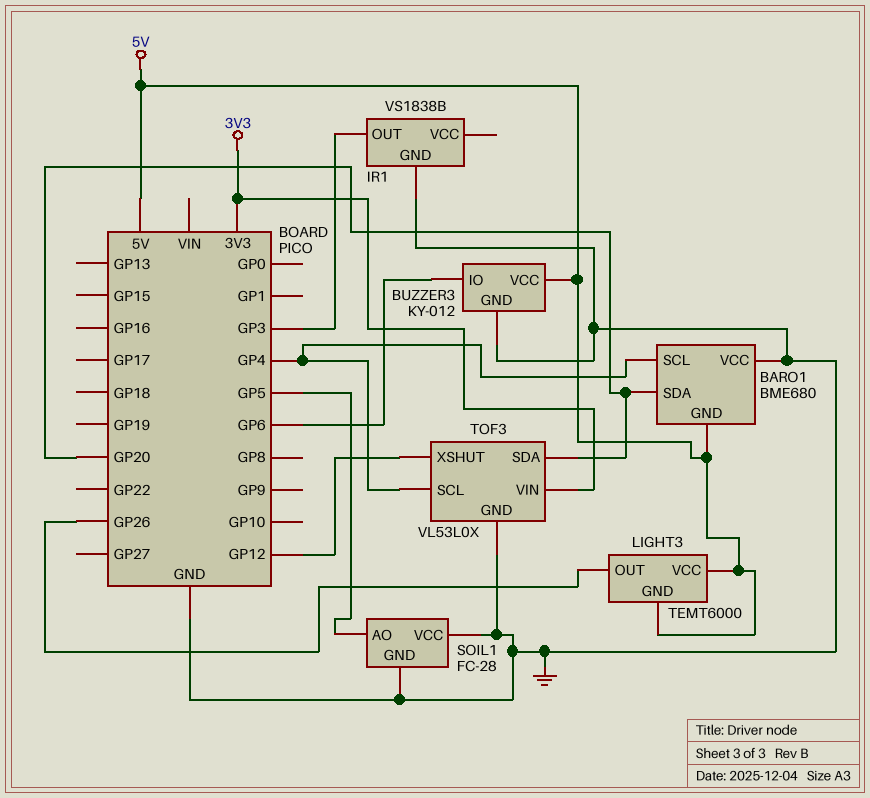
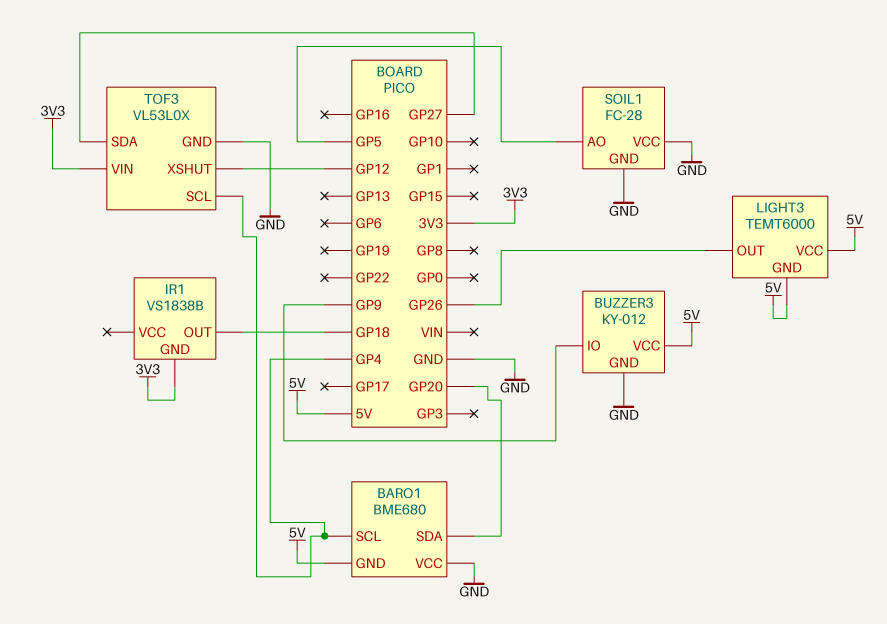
BUZZER3 pin IO: GP6 -> GP9
IR1 pin GND: GND -> 3V3
IR1 pin OUT: GP3 -> GP18
TOF3 pin SDA: GP20 -> GP27

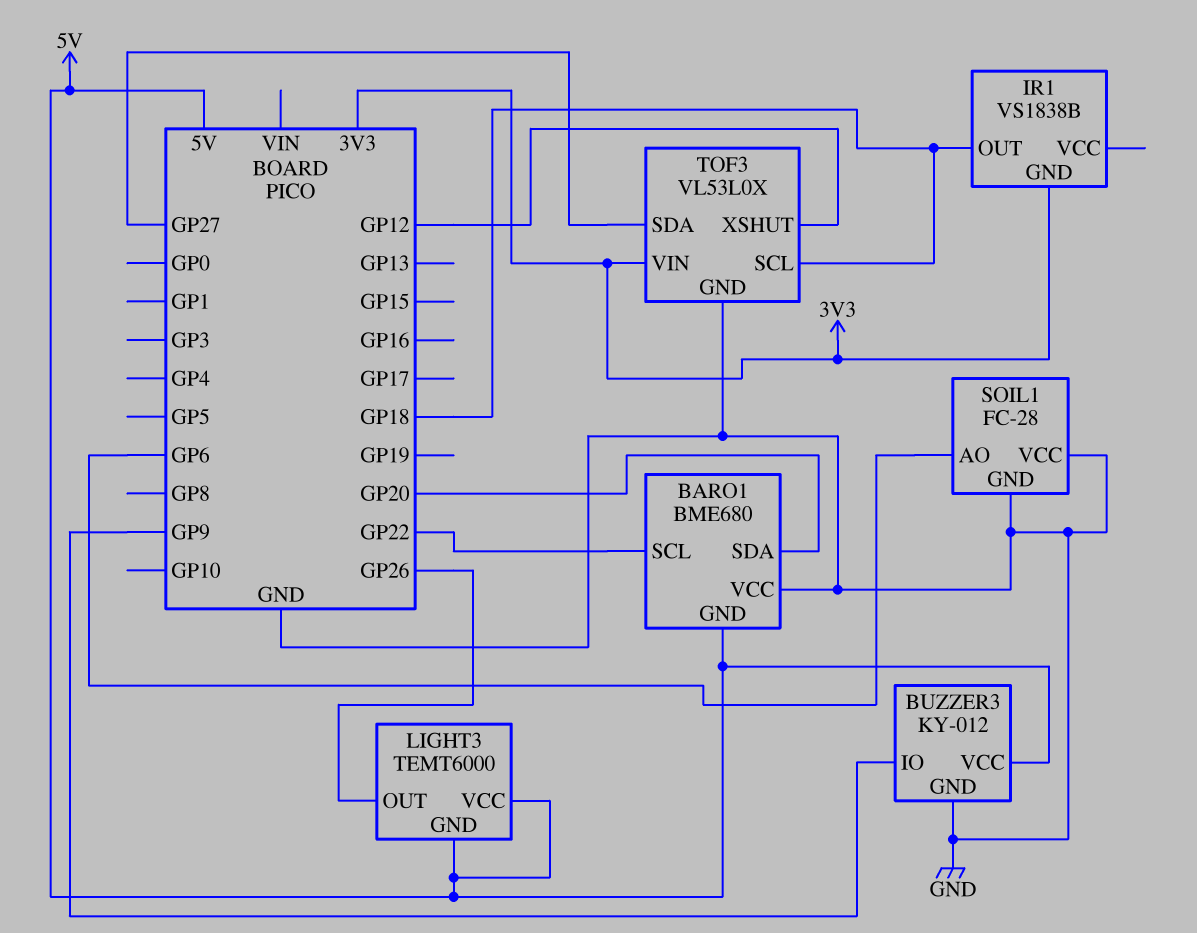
BARO1 pin SCL: GP4 -> GP22
SOIL1 pin AO: GP5 -> GP6
TOF3 pin SCL: GP4 -> GP18

